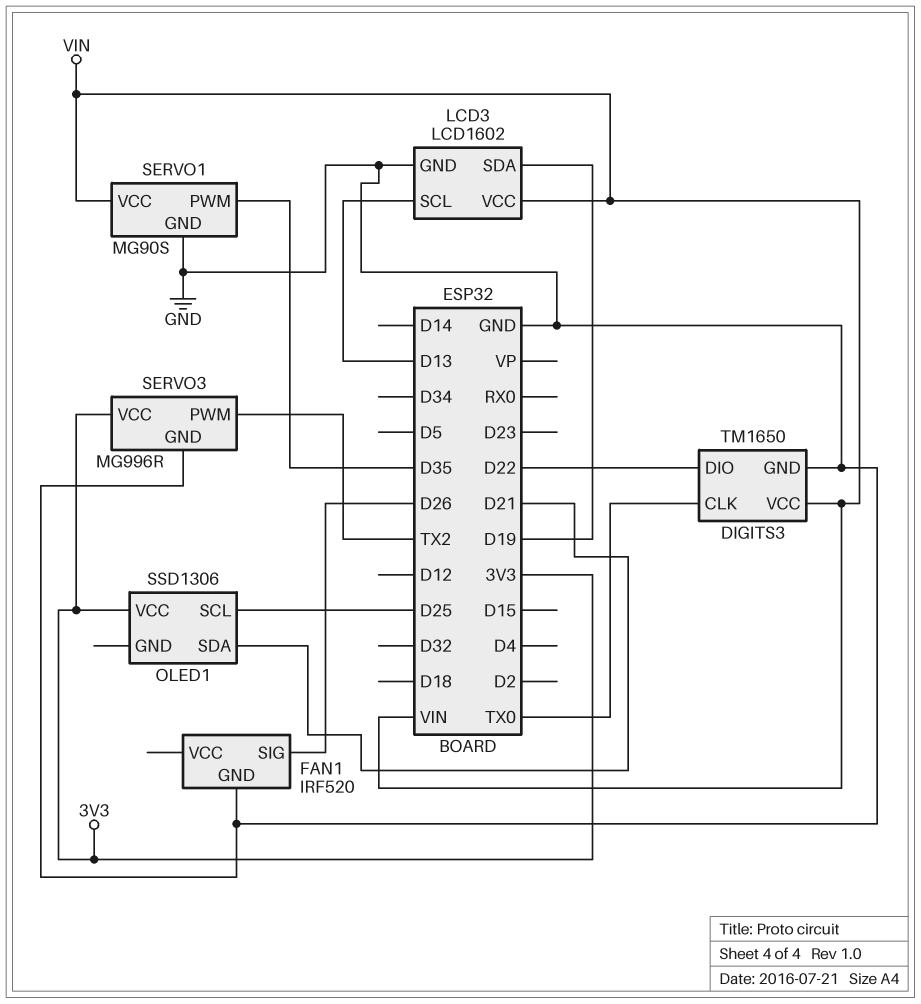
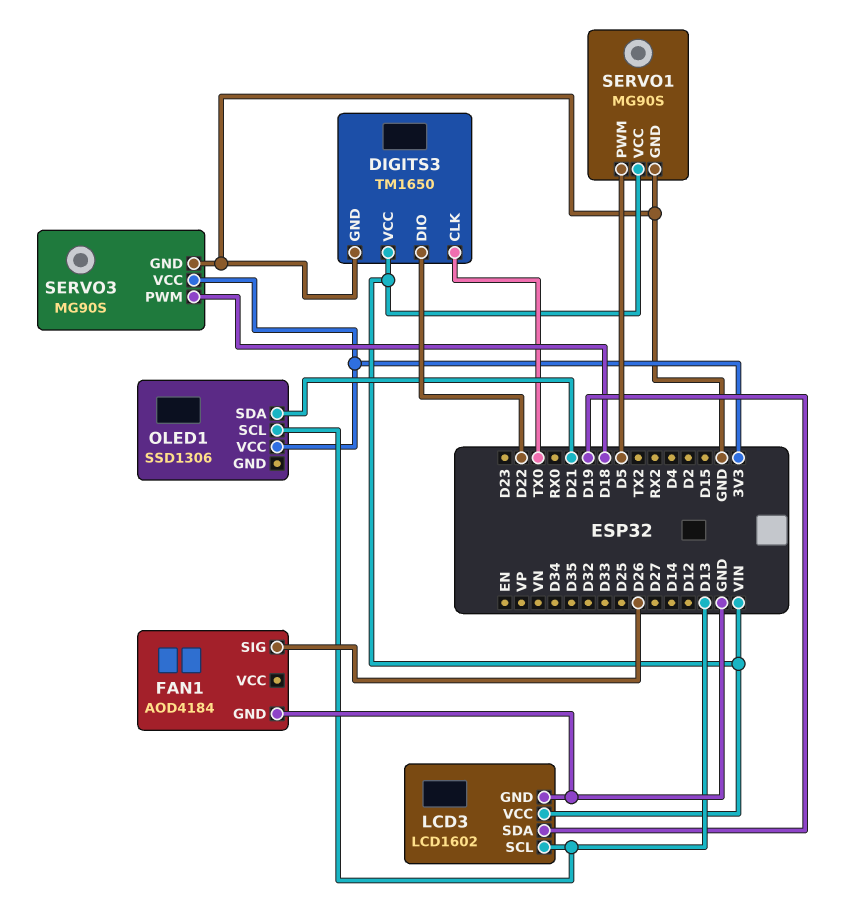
FAN1: IRF520 -> AOD4184
OLED1 pin SCL: D25 -> D13
SERVO1 pin PWM: D35 -> D5
SERVO3: MG996R -> MG90S
SERVO3 pin PWM: TX2 -> D18

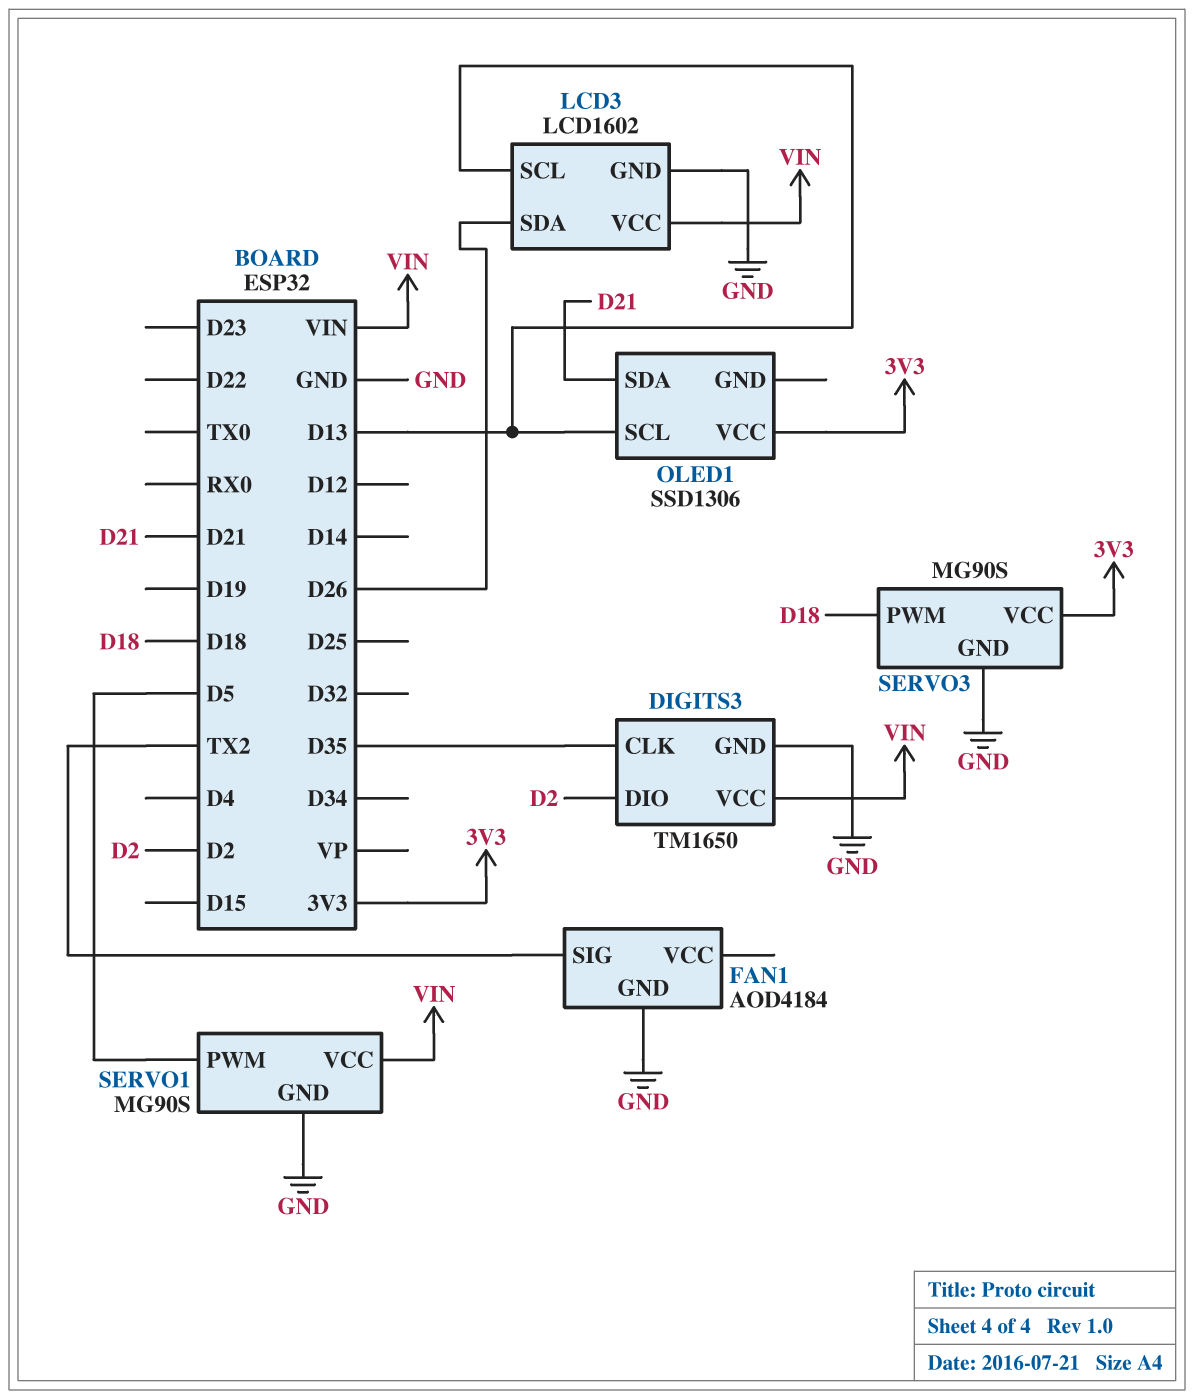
DIGITS3 pin CLK: TX0 -> D35
DIGITS3 pin DIO: D22 -> D2
FAN1 pin SIG: D26 -> TX2
LCD3 pin SDA: D19 -> D26

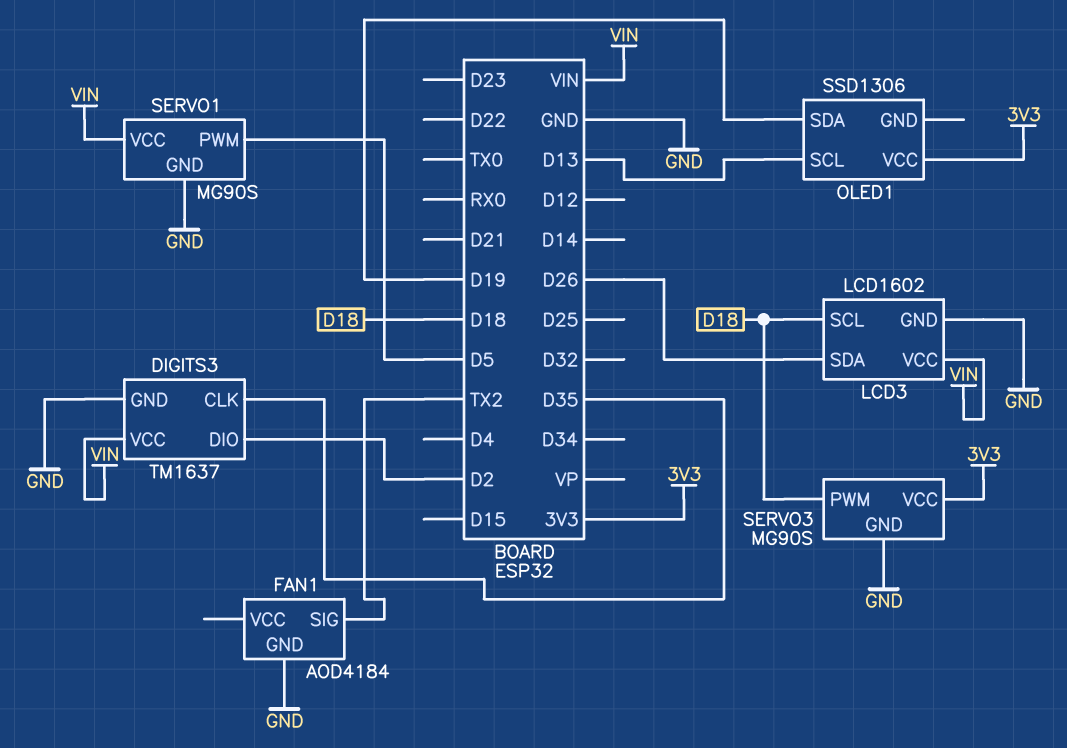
DIGITS3: TM1650 -> TM1637
LCD3 pin SCL: D13 -> D18
OLED1 pin SDA: D21 -> D19

